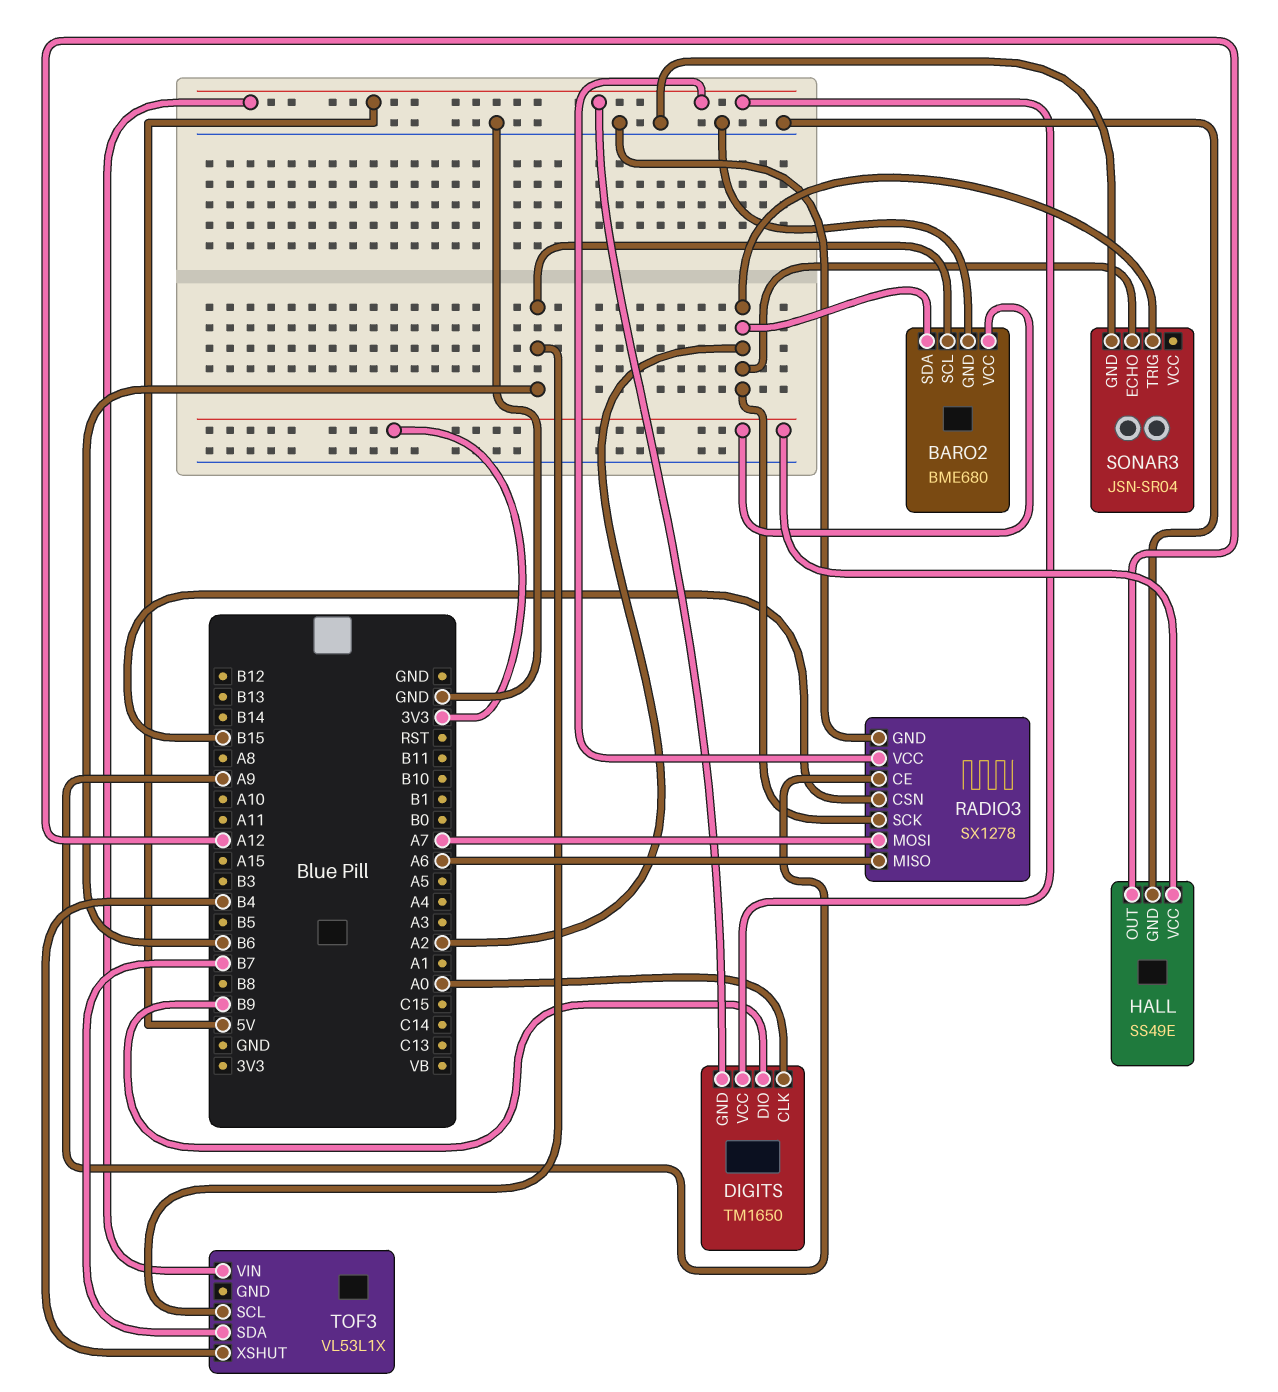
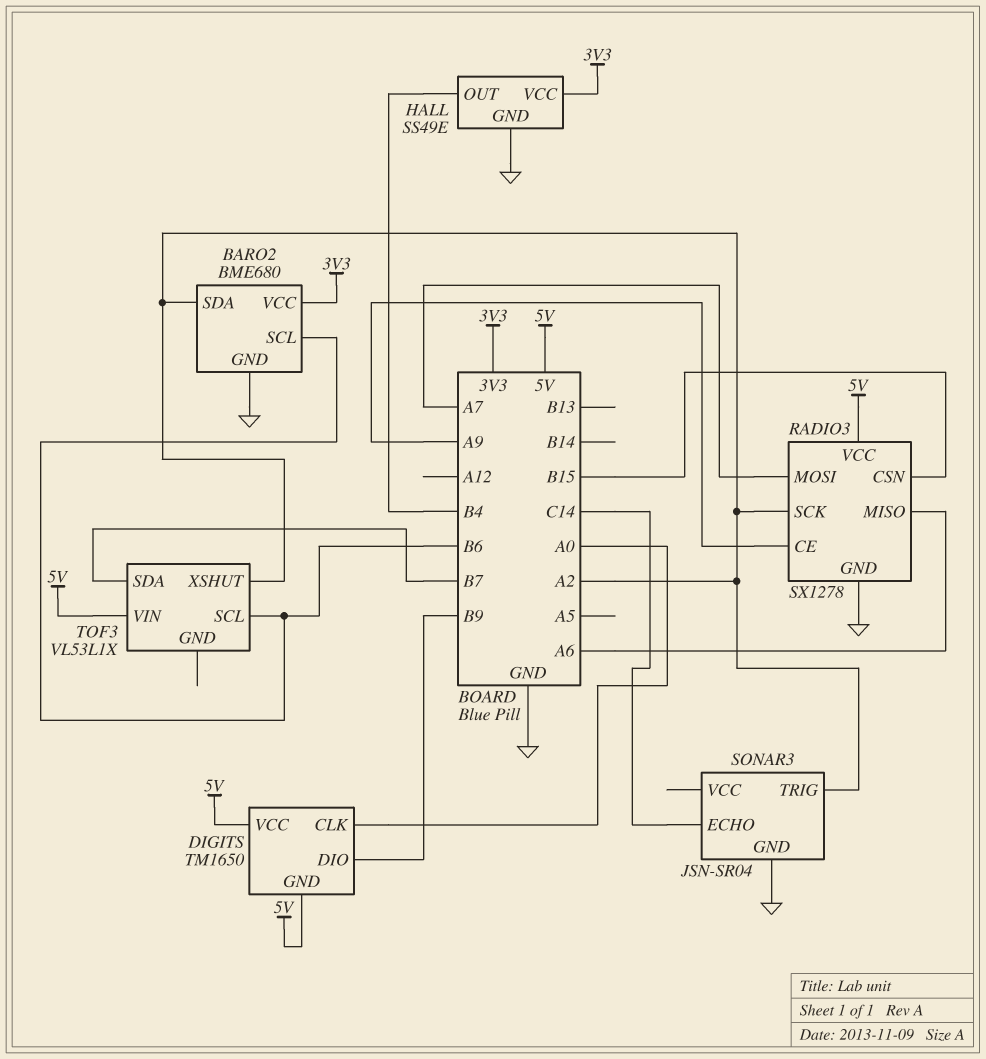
HALL pin OUT: A12 -> B4
SONAR3 pin ECHO: A2 -> C14
TOF3 pin XSHUT: B4 -> A2

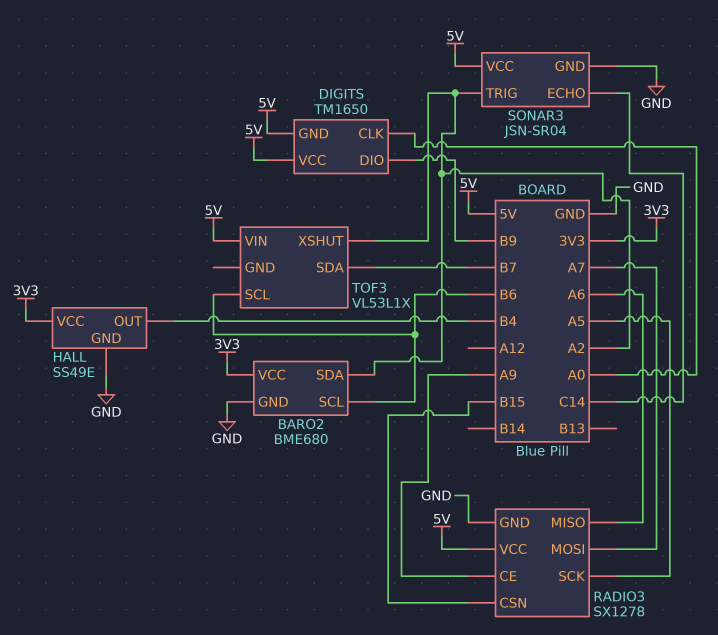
RADIO3 pin SCK: A2 -> A5
SONAR3 pin VCC: none -> 5V

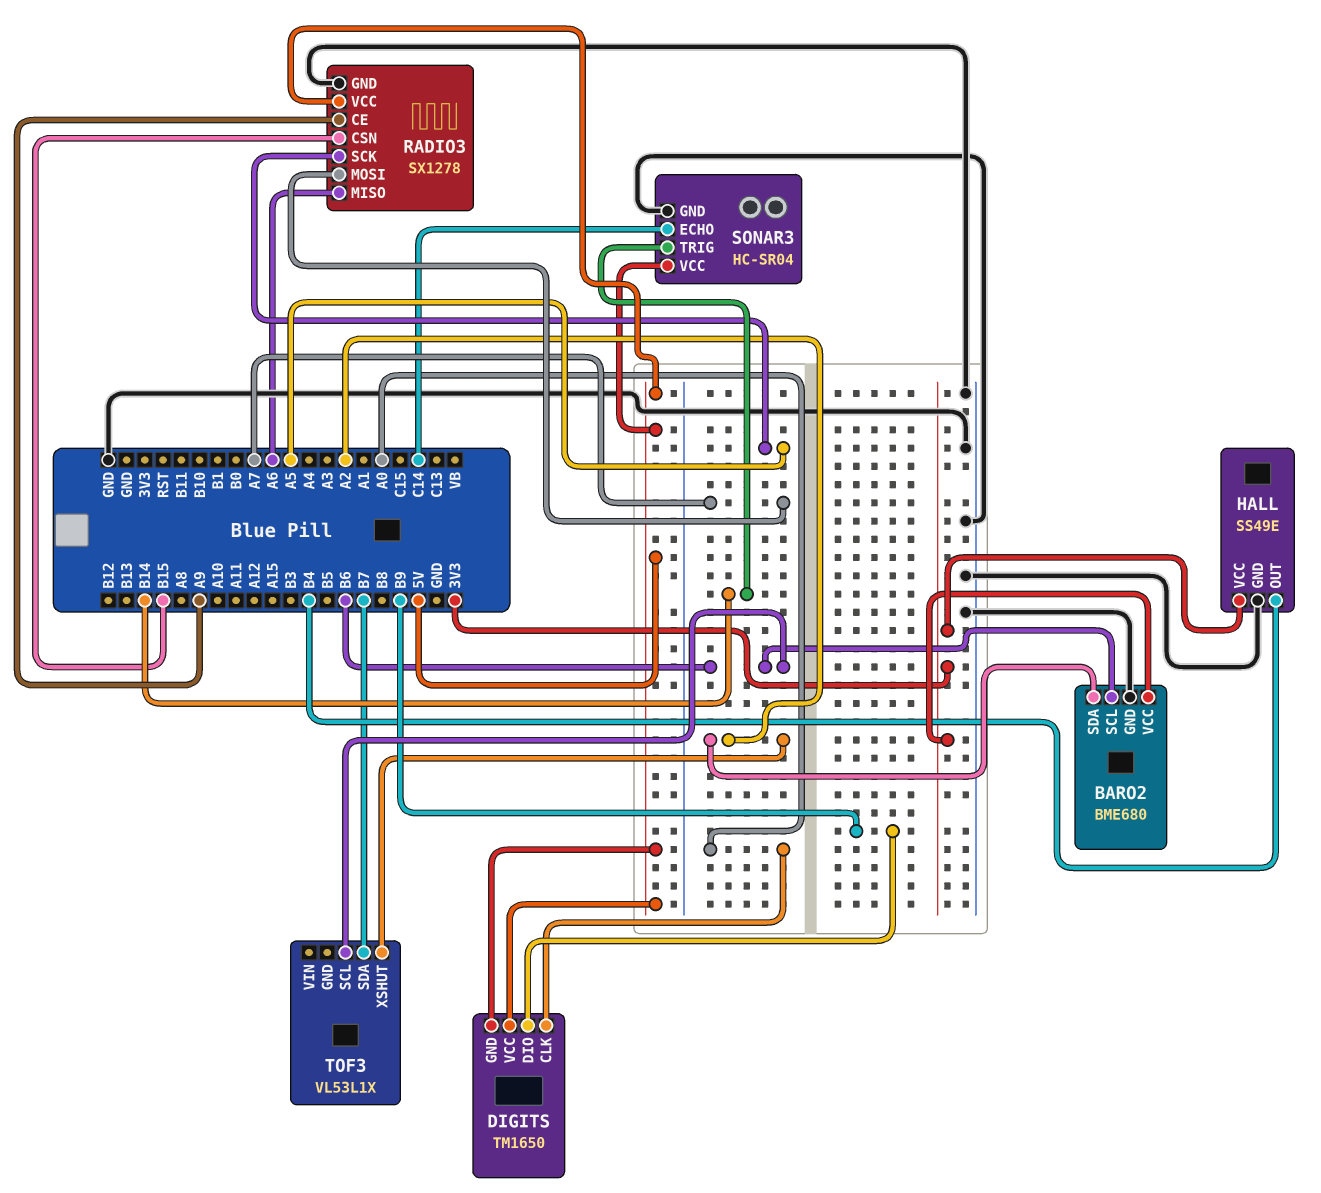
SONAR3: JSN-SR04 -> HC-SR04
SONAR3 pin TRIG: A2 -> B14
TOF3 pin VIN: 5V -> none

